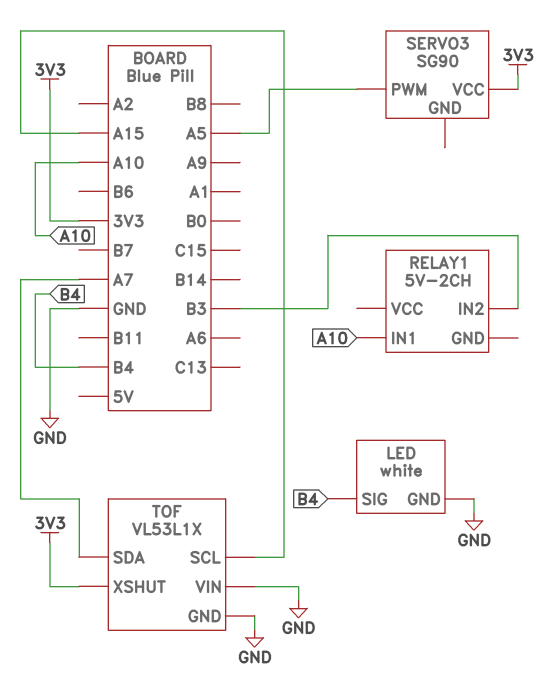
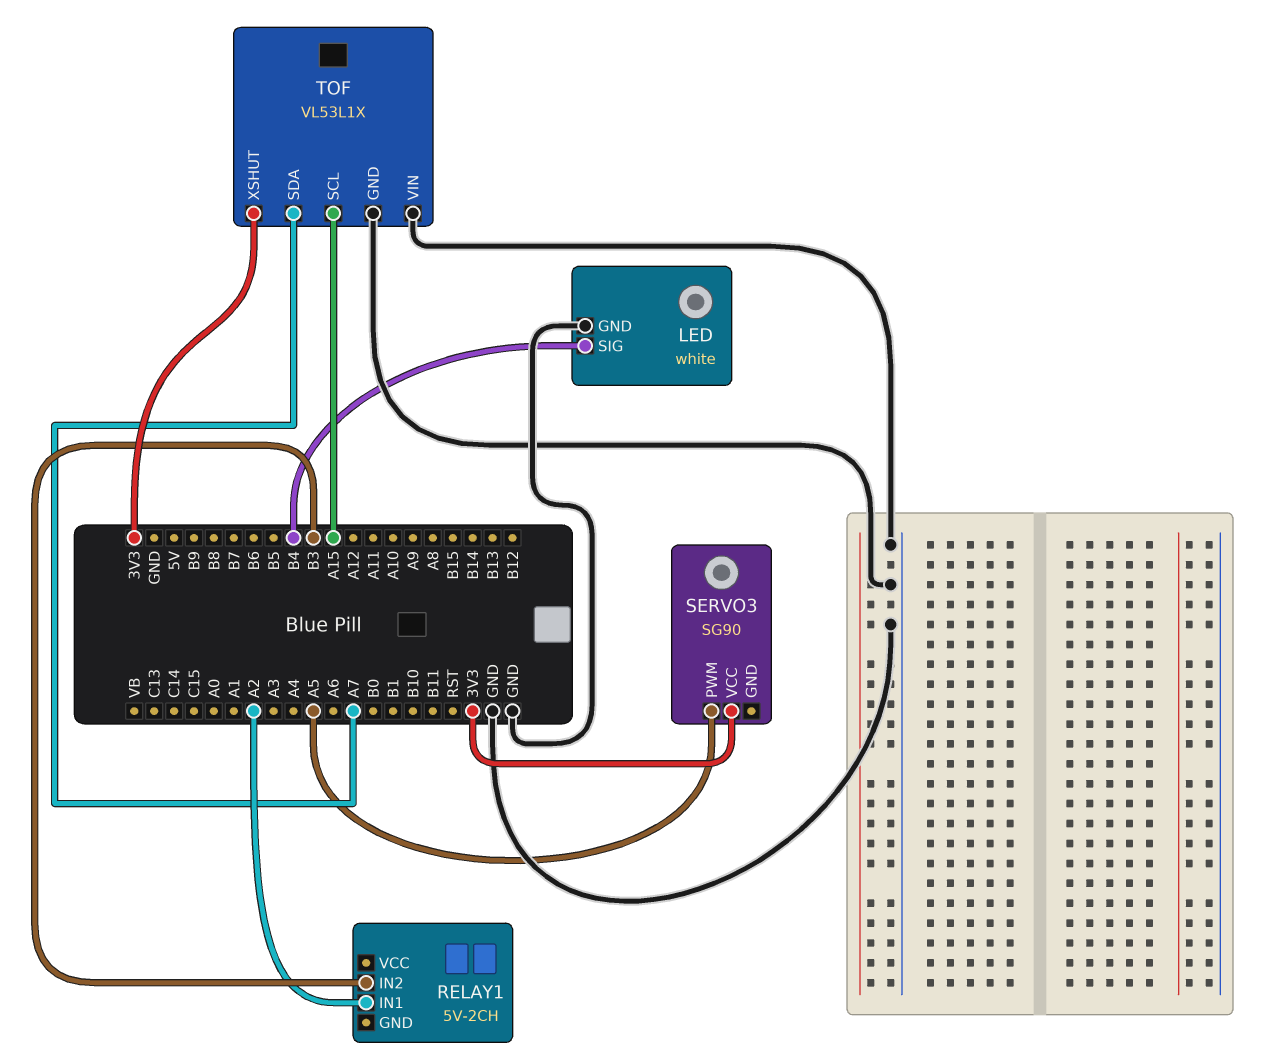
RELAY1 pin IN1: A10 -> A2

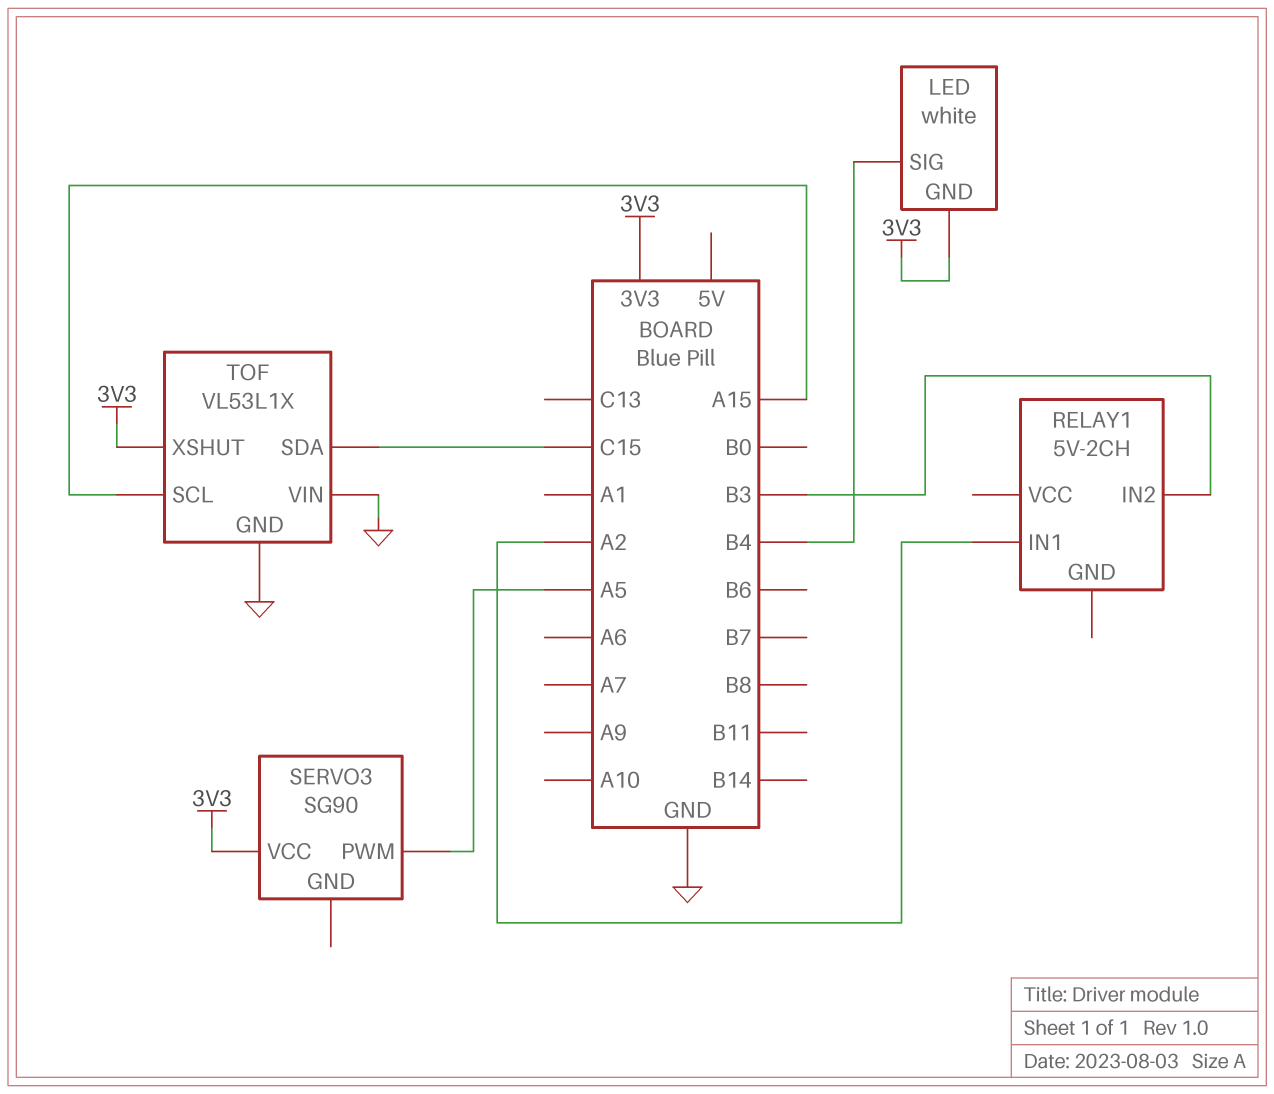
LED pin GND: GND -> 3V3
TOF pin SDA: A7 -> C15

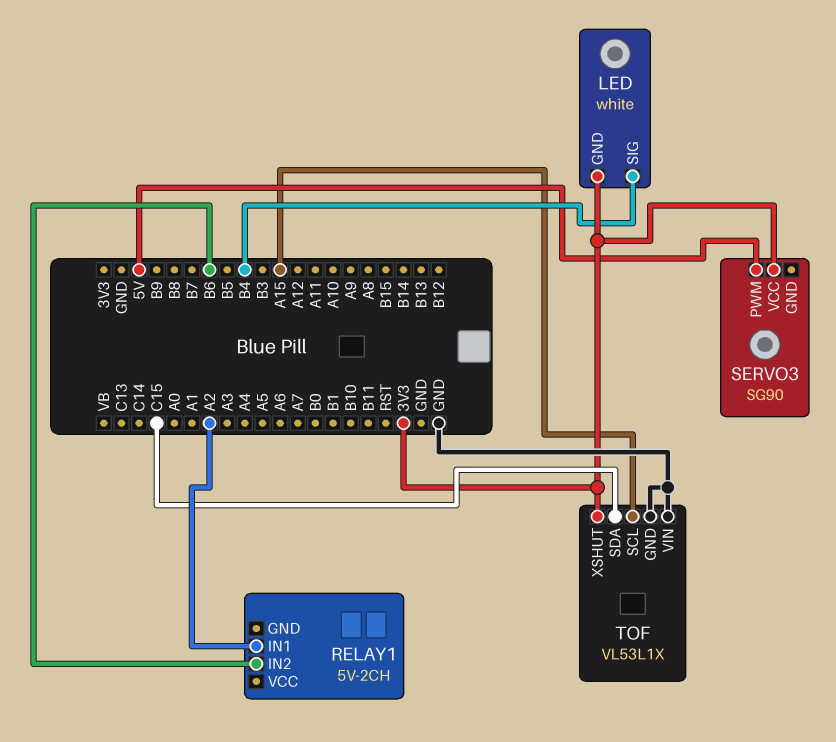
RELAY1 pin IN2: B3 -> B6
SERVO3 pin PWM: A5 -> 5V

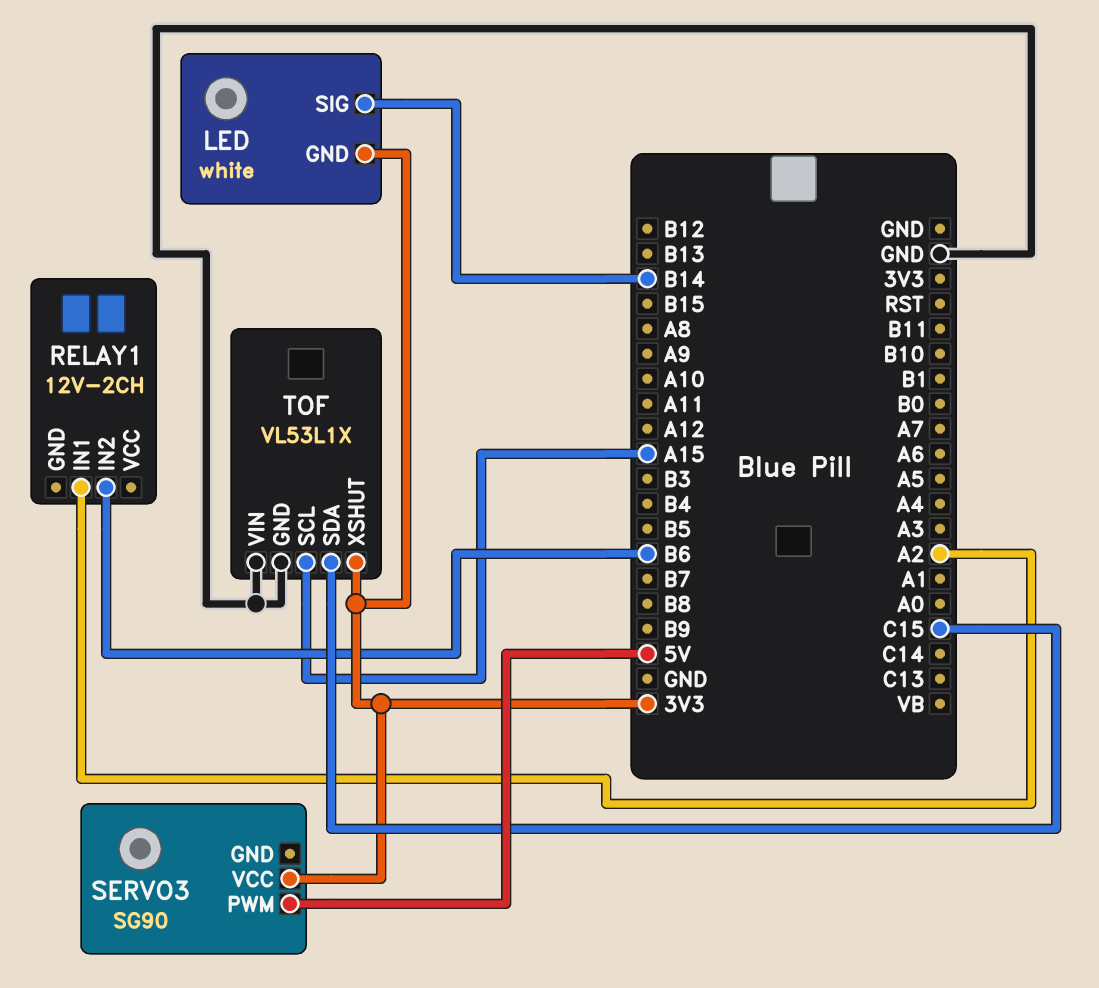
LED pin SIG: B4 -> B14
RELAY1: 5V-2CH -> 12V-2CH

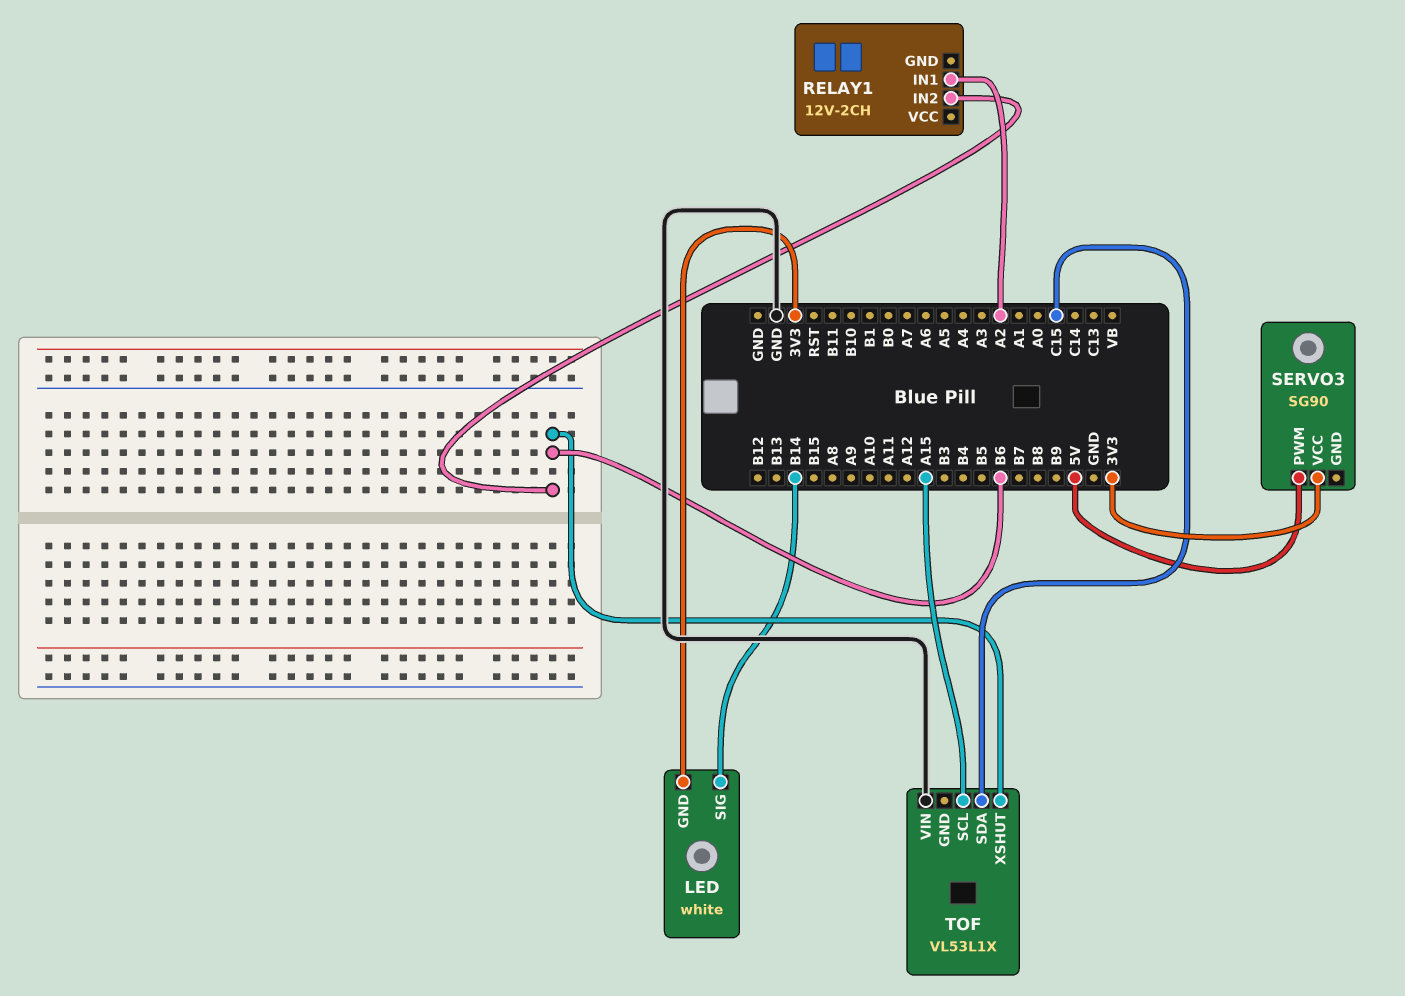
TOF pin GND: GND -> none
TOF pin XSHUT: 3V3 -> B6

